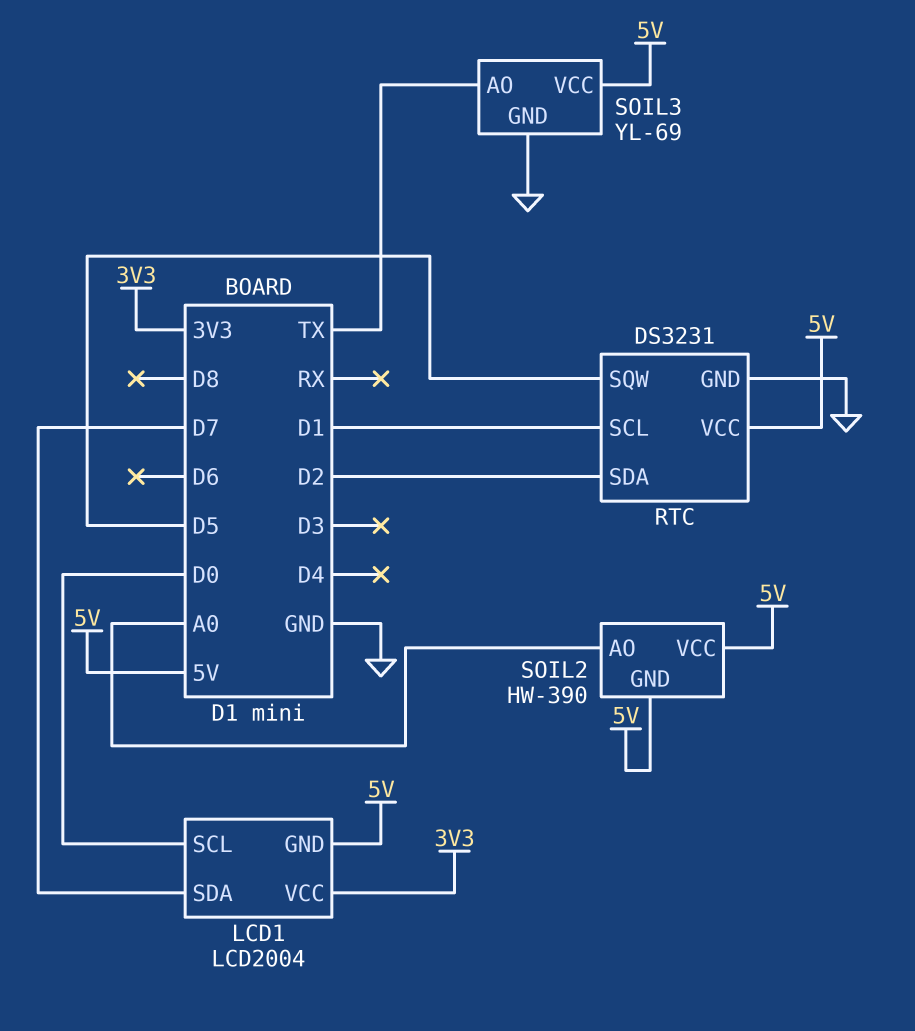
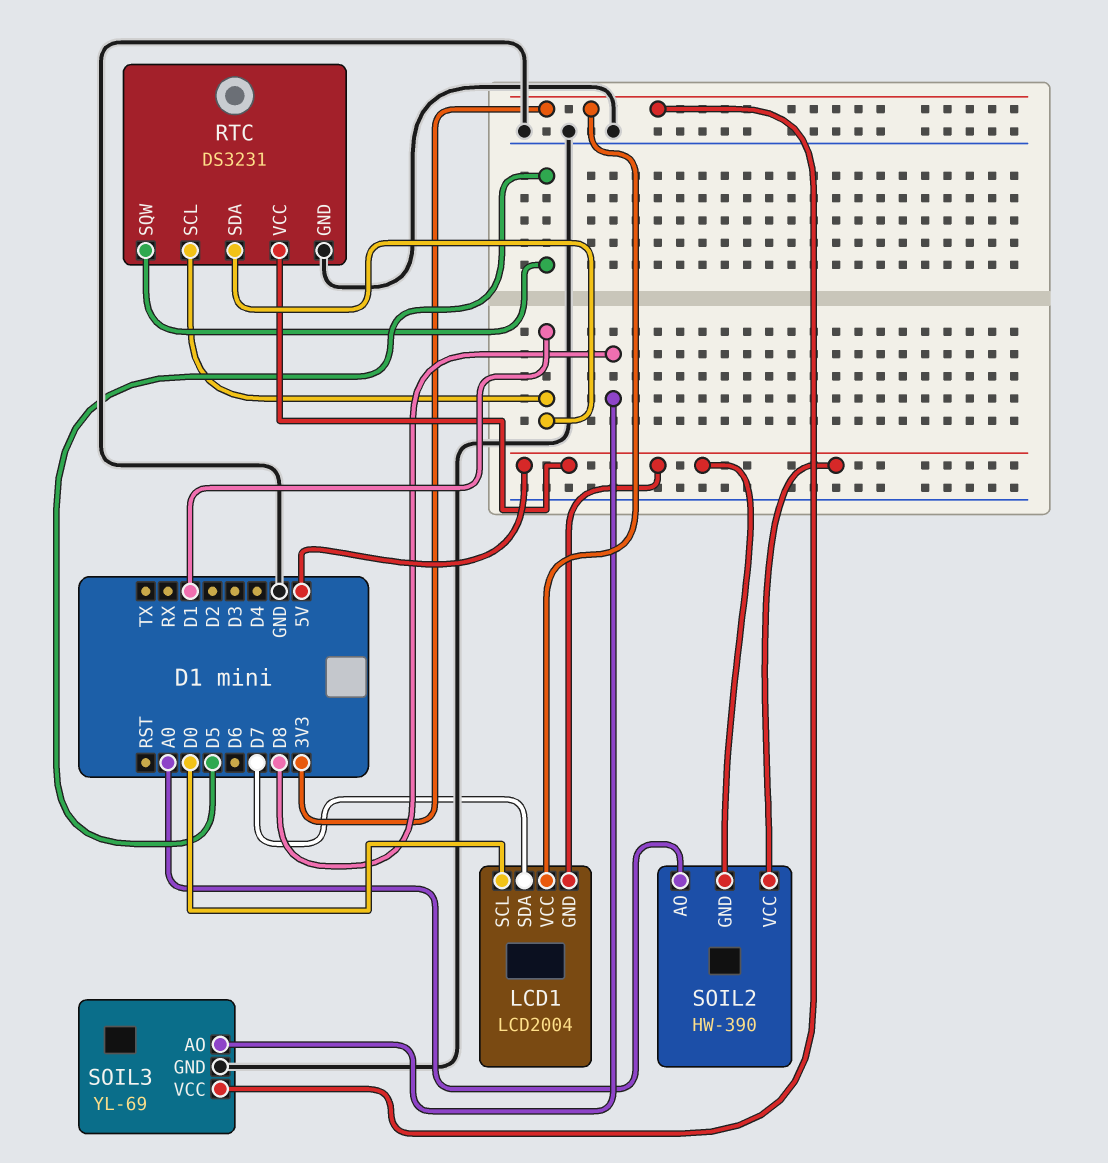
RTC pin SDA: D2 -> D1
SOIL3 pin AO: TX -> D8
SOIL3 pin VCC: 5V -> 3V3

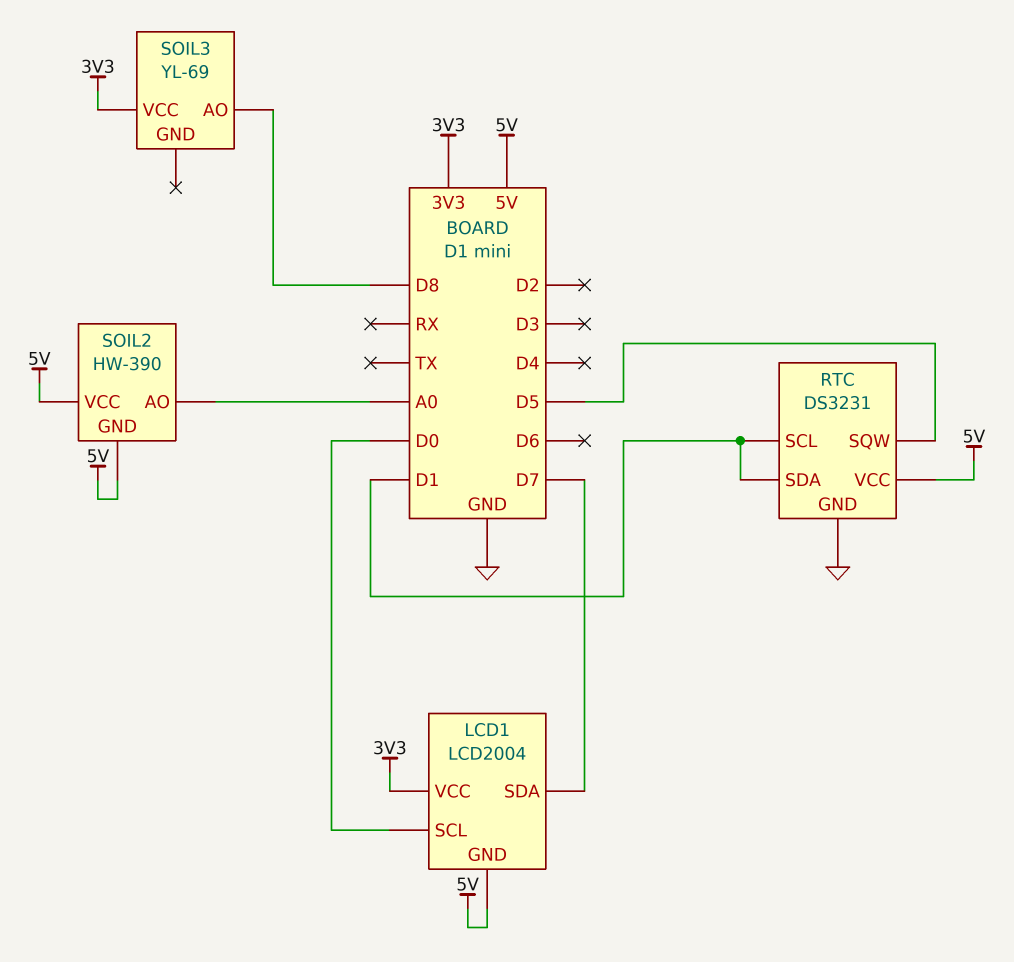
SOIL3 pin GND: GND -> none

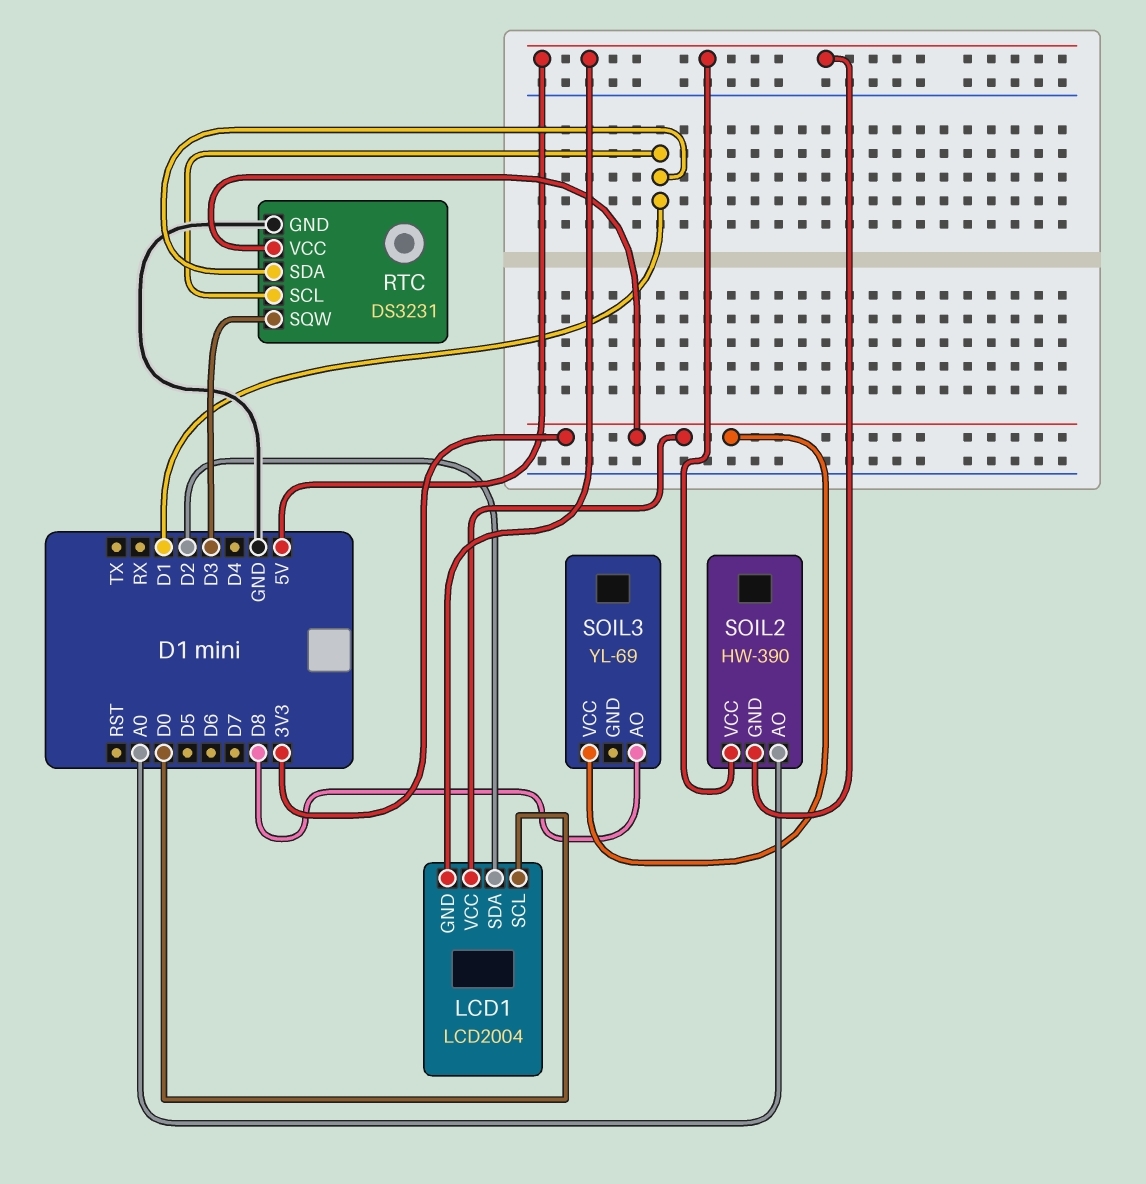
LCD1 pin SDA: D7 -> D2
RTC pin SQW: D5 -> D3
RTC pin VCC: 5V -> 3V3

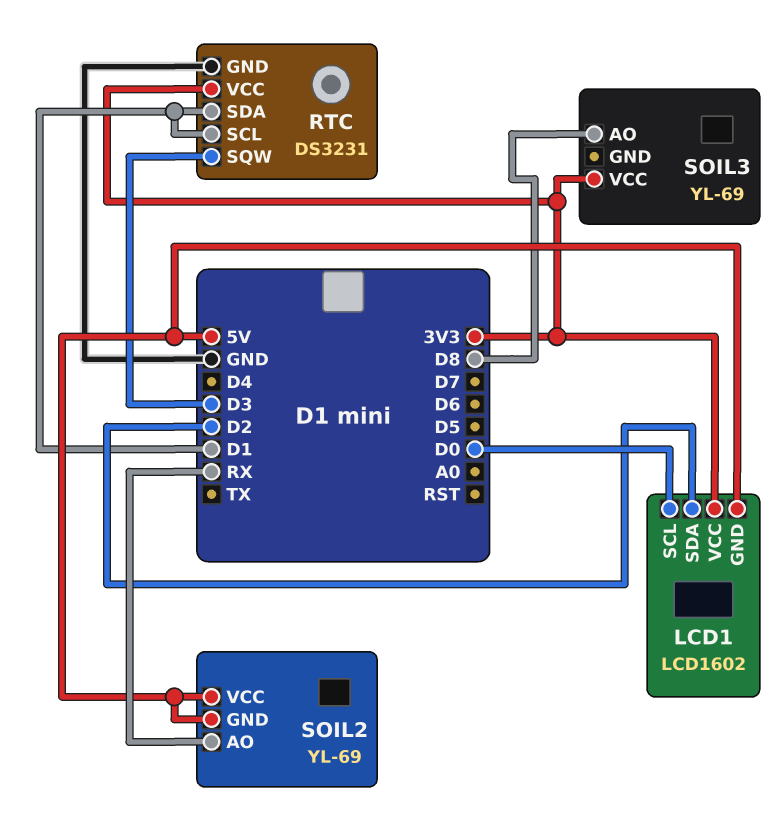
LCD1: LCD2004 -> LCD1602
SOIL2: HW-390 -> YL-69
SOIL2 pin AO: A0 -> RX

